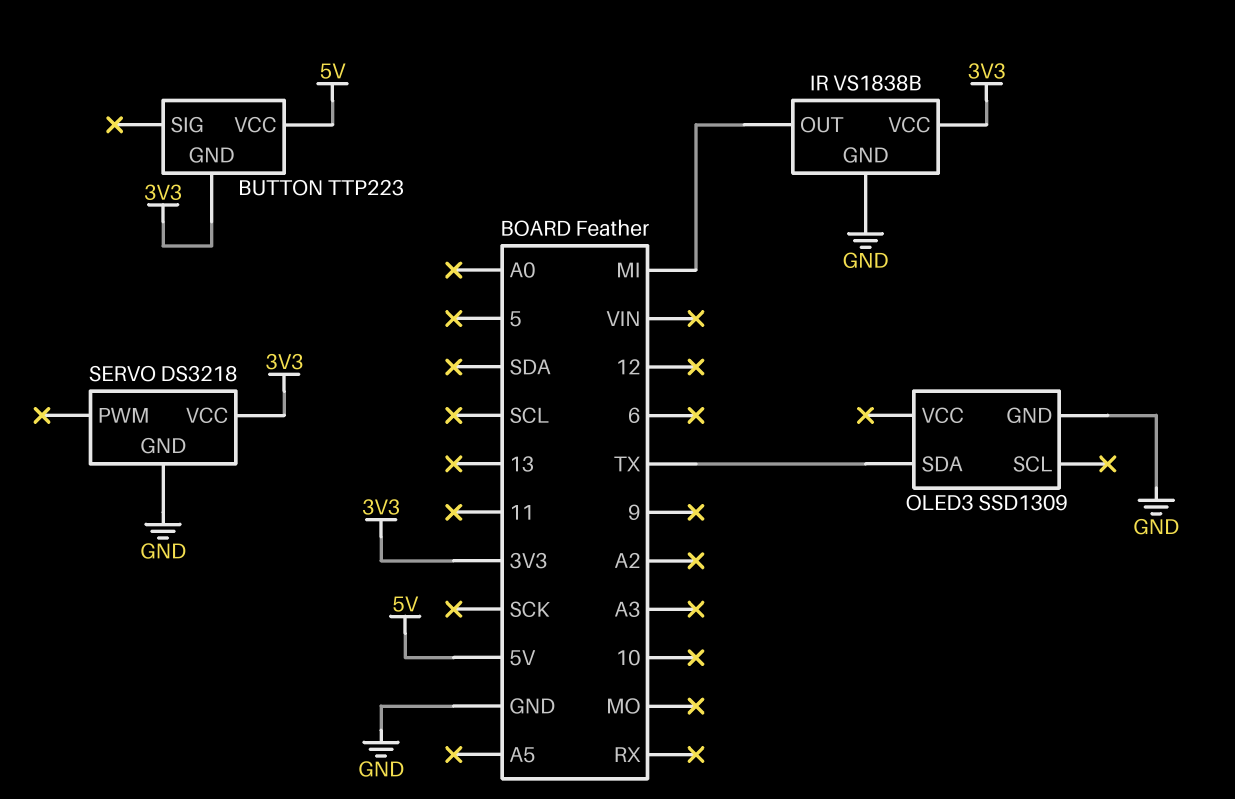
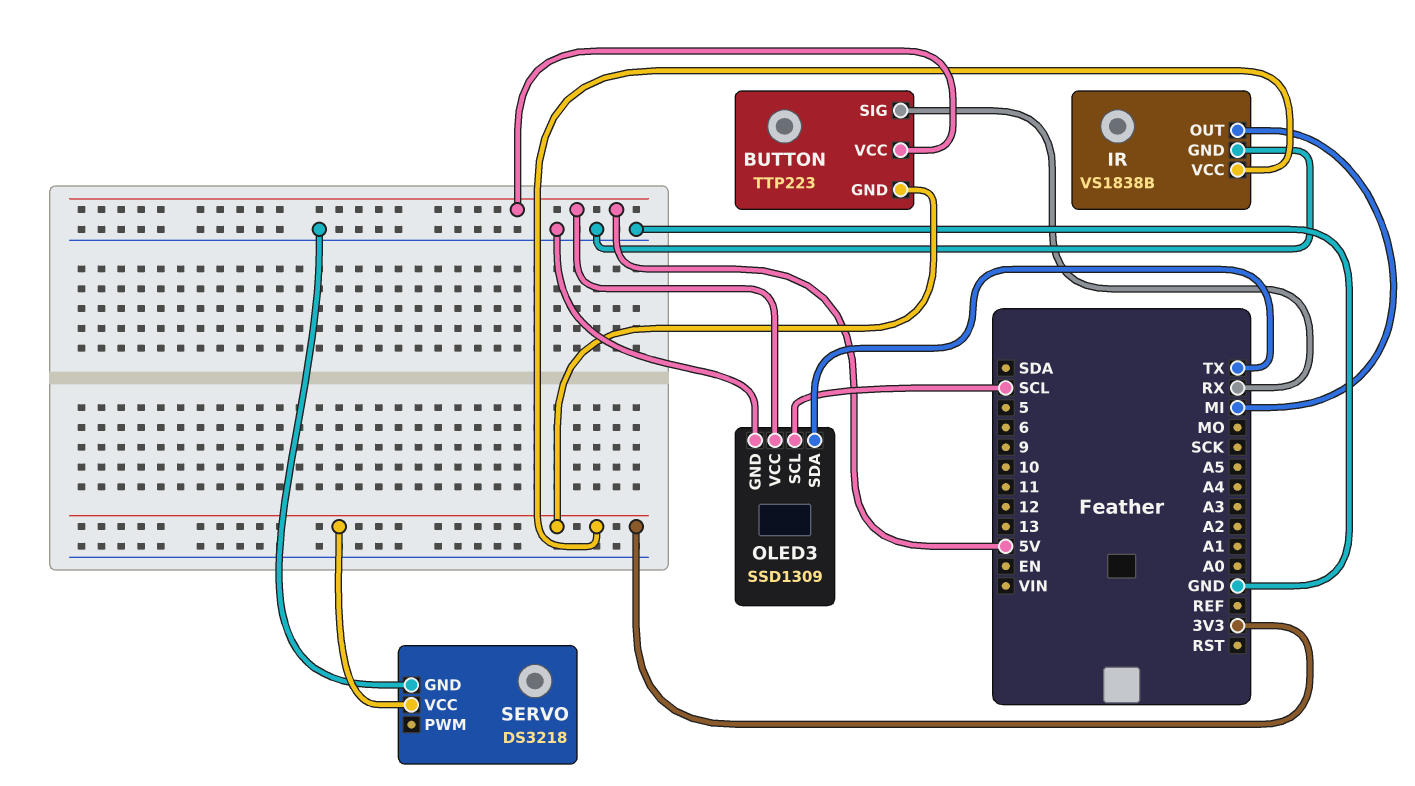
BUTTON pin SIG: none -> RX
OLED3 pin SCL: none -> SCL
OLED3 pin VCC: none -> 5V

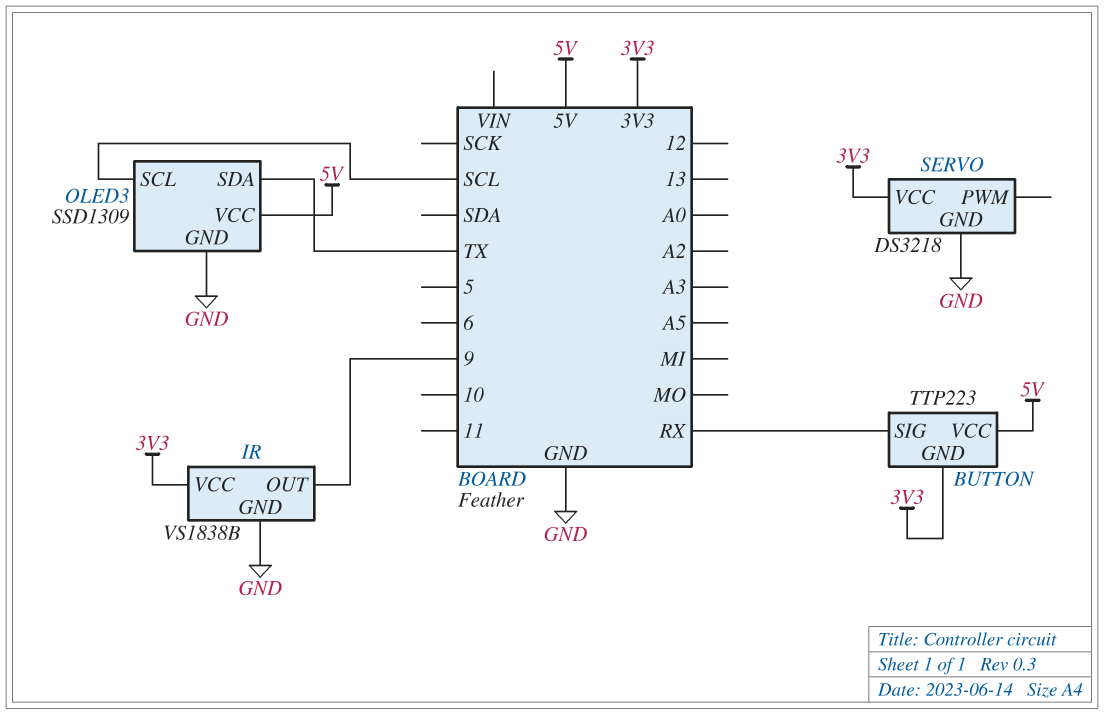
IR pin OUT: MI -> 9

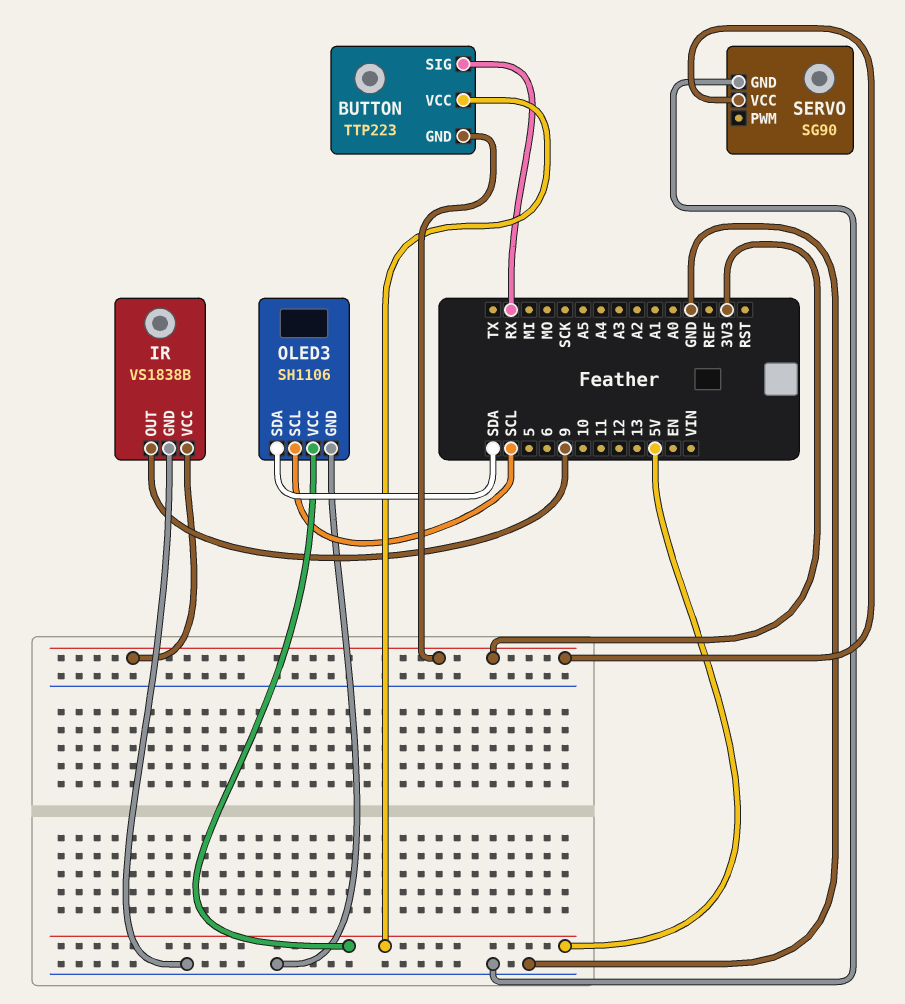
OLED3: SSD1309 -> SH1106
OLED3 pin SDA: TX -> SDA
SERVO: DS3218 -> SG90

